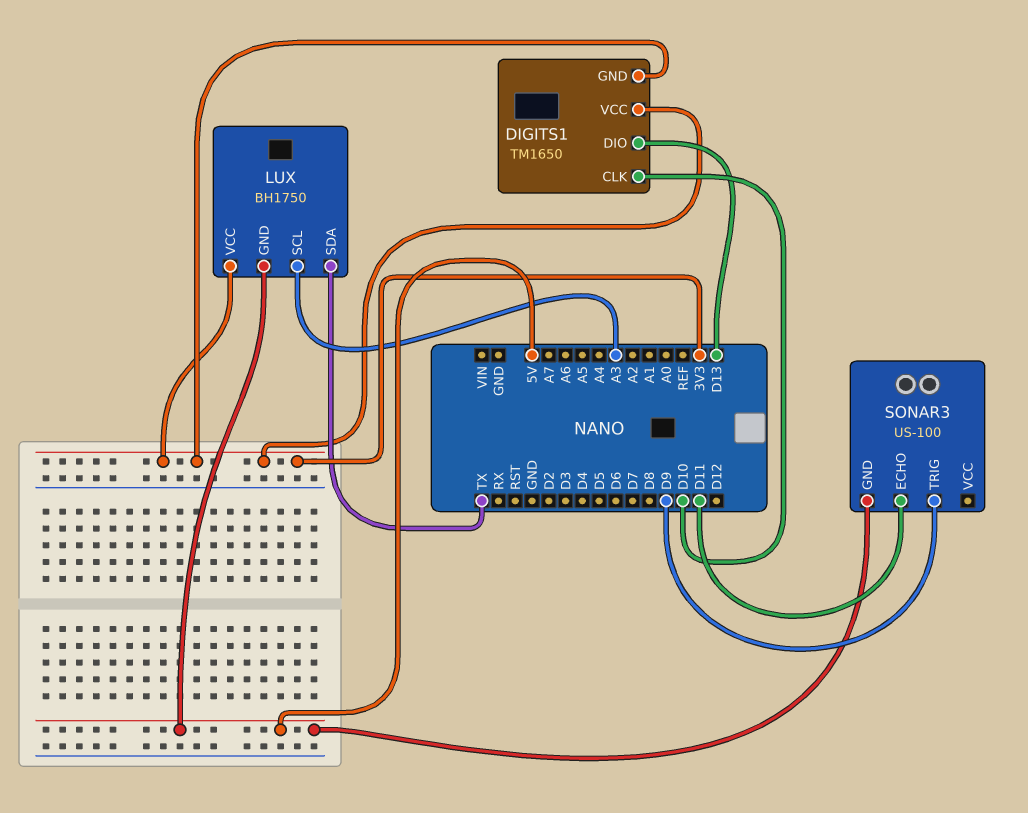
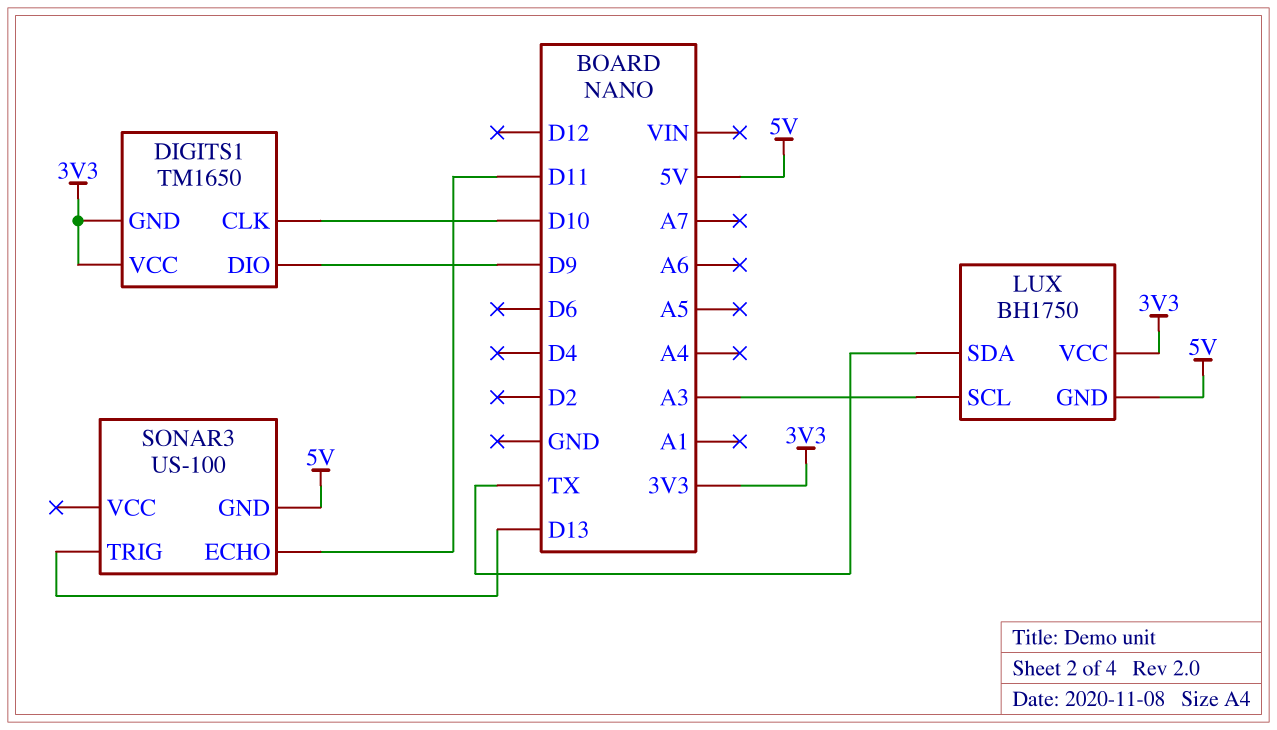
DIGITS1 pin DIO: D13 -> D9
SONAR3 pin TRIG: D9 -> D13

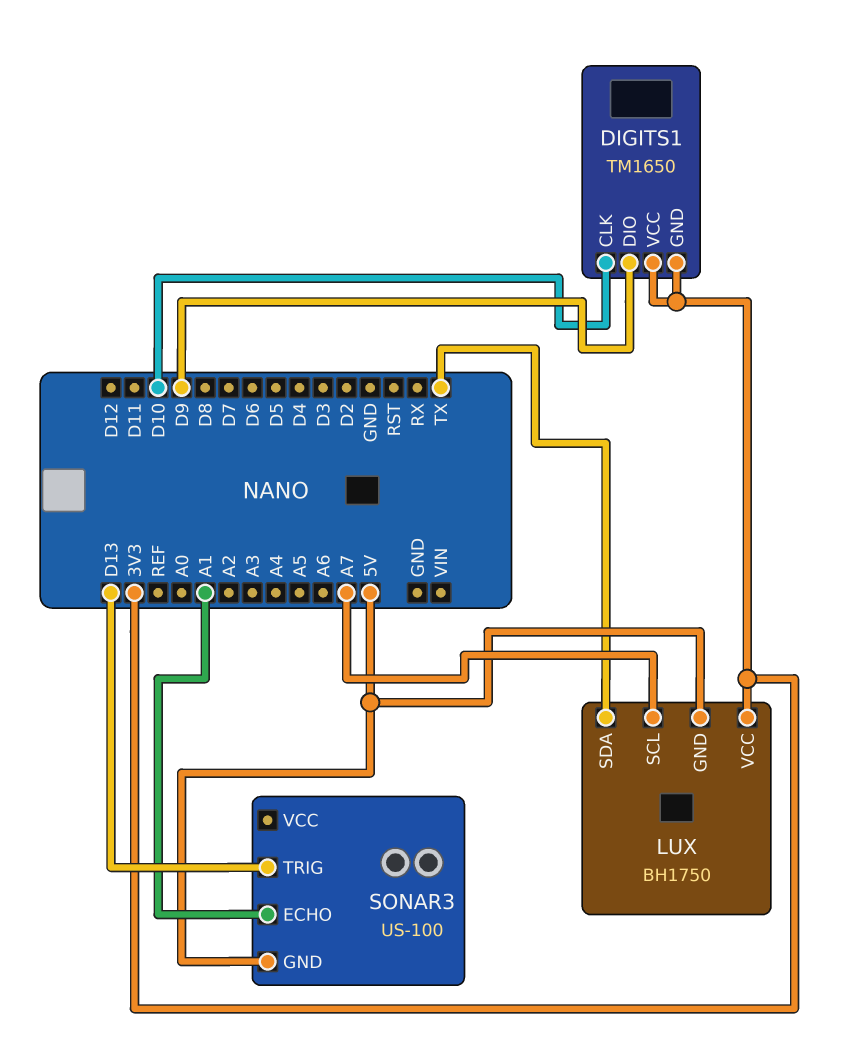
LUX pin SCL: A3 -> A7
SONAR3 pin ECHO: D11 -> A1

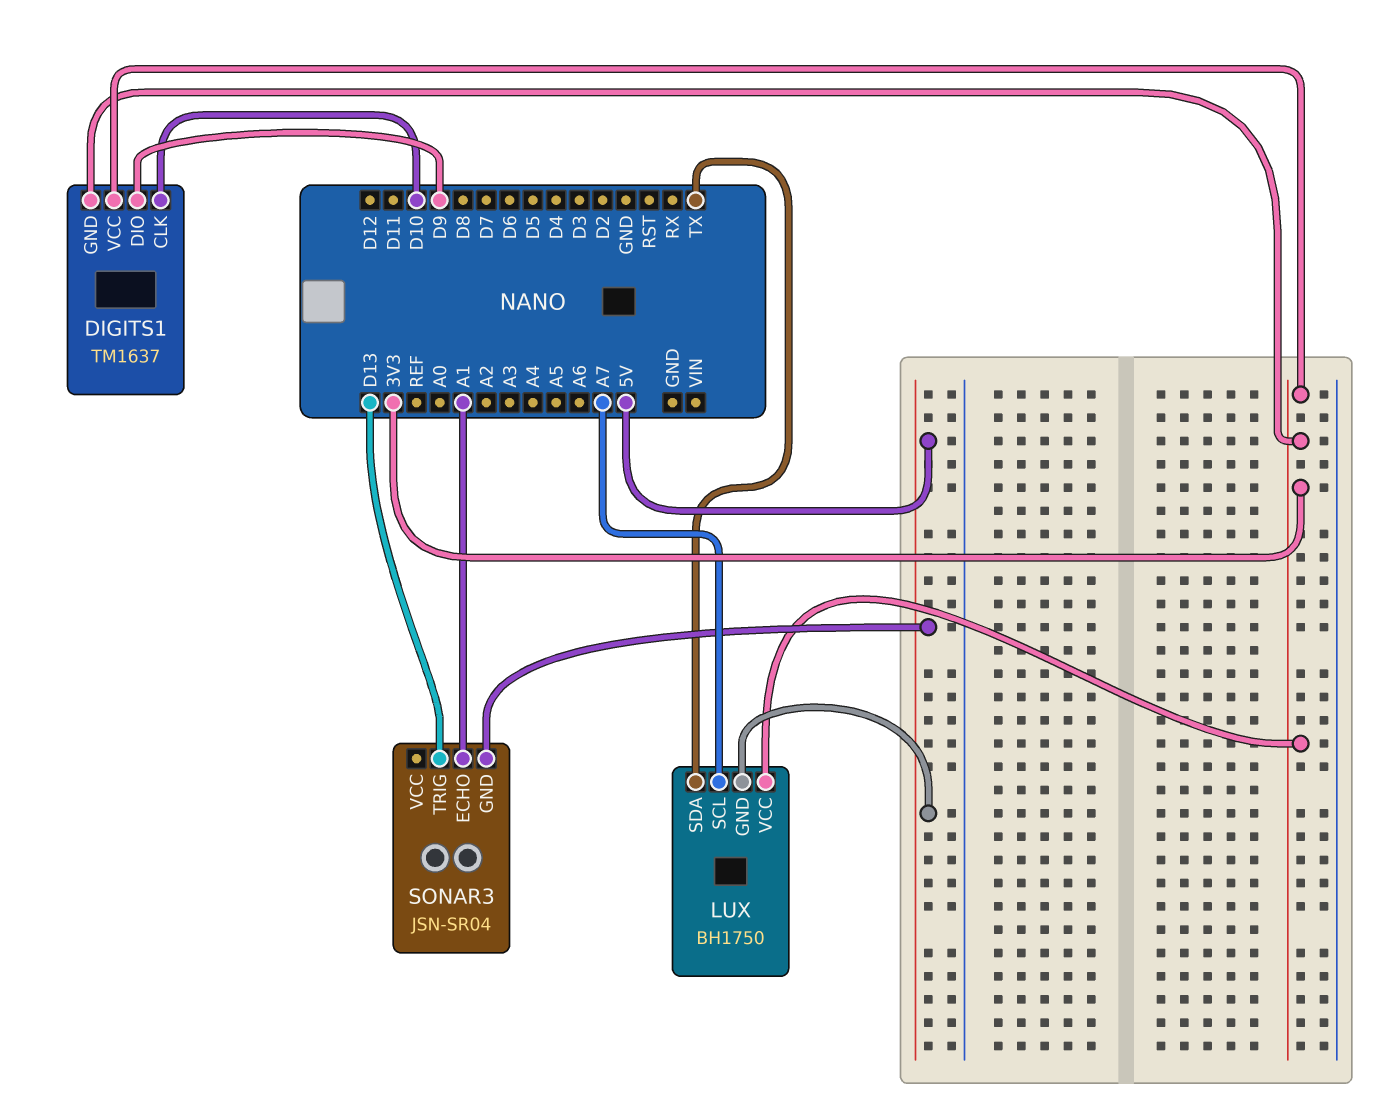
DIGITS1: TM1650 -> TM1637
SONAR3: US-100 -> JSN-SR04

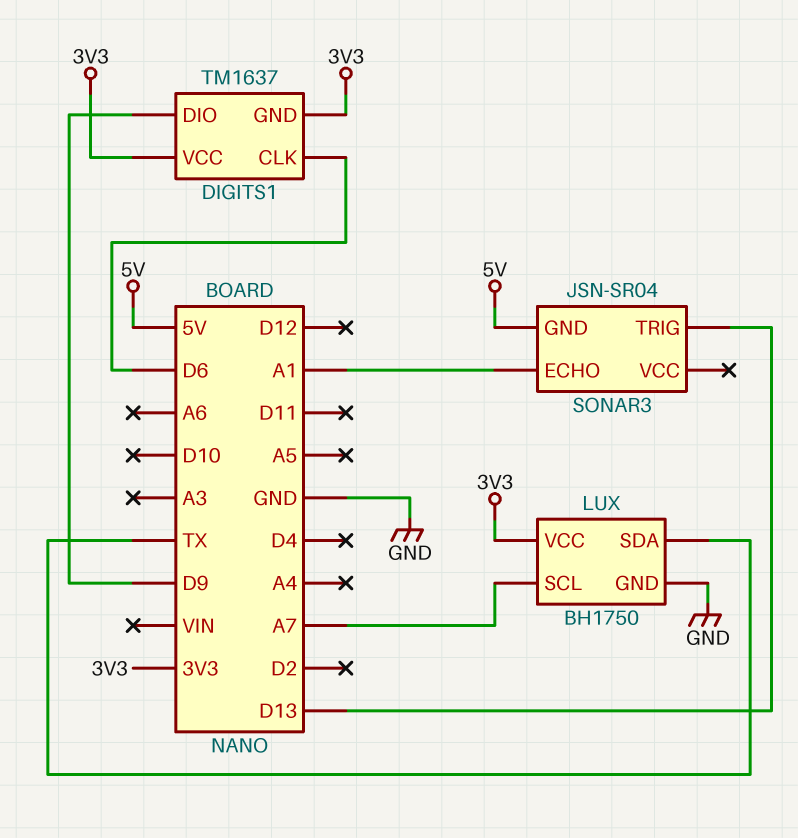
DIGITS1 pin CLK: D10 -> D6
LUX pin GND: 5V -> GND

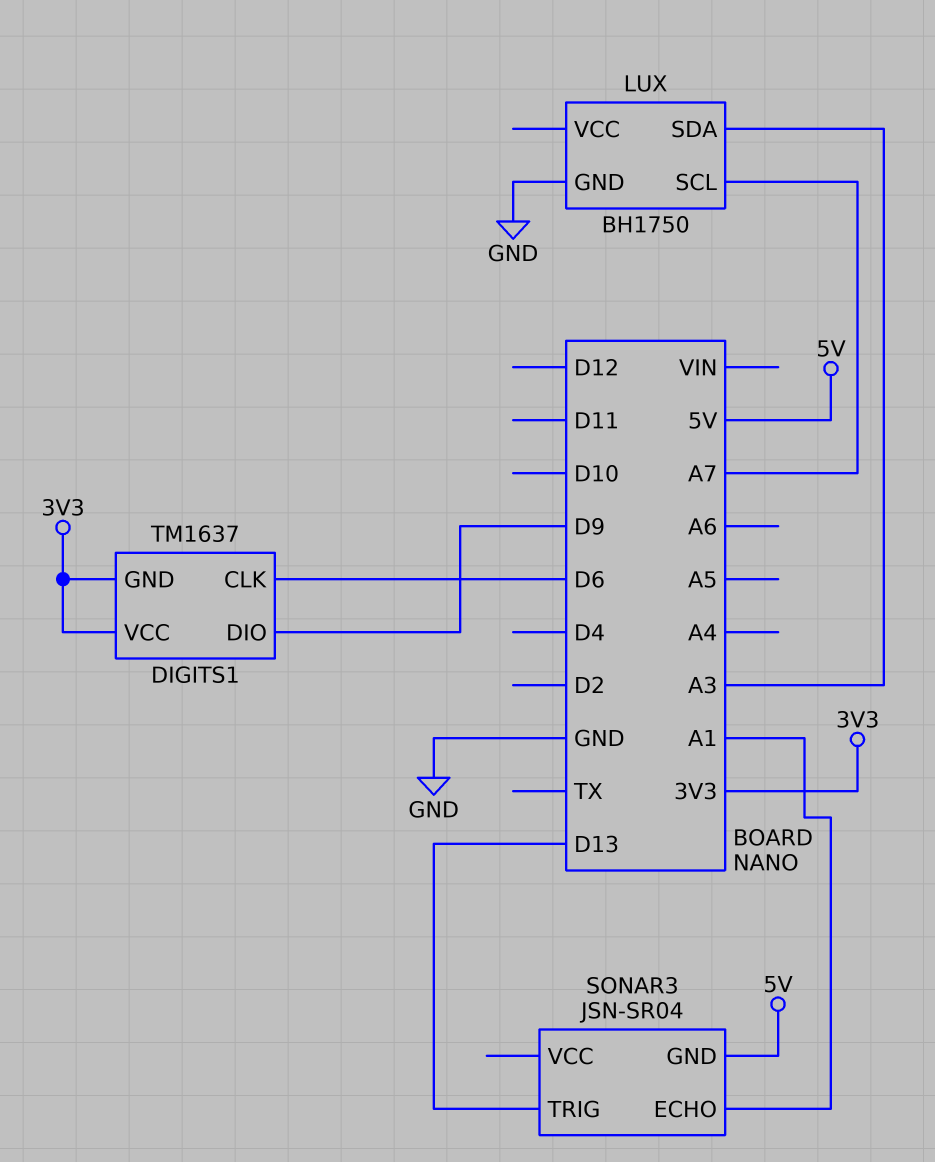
LUX pin SDA: TX -> A3
LUX pin VCC: 3V3 -> none

